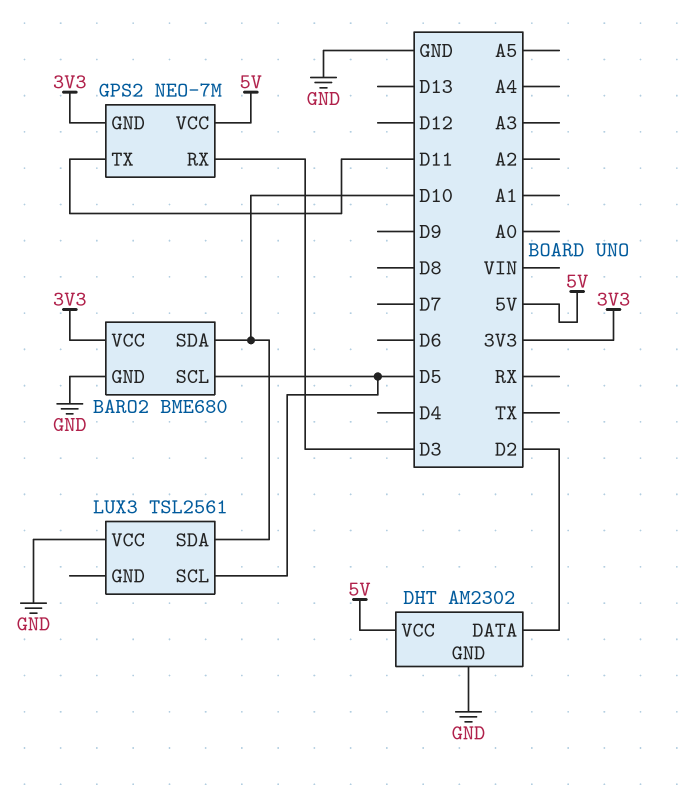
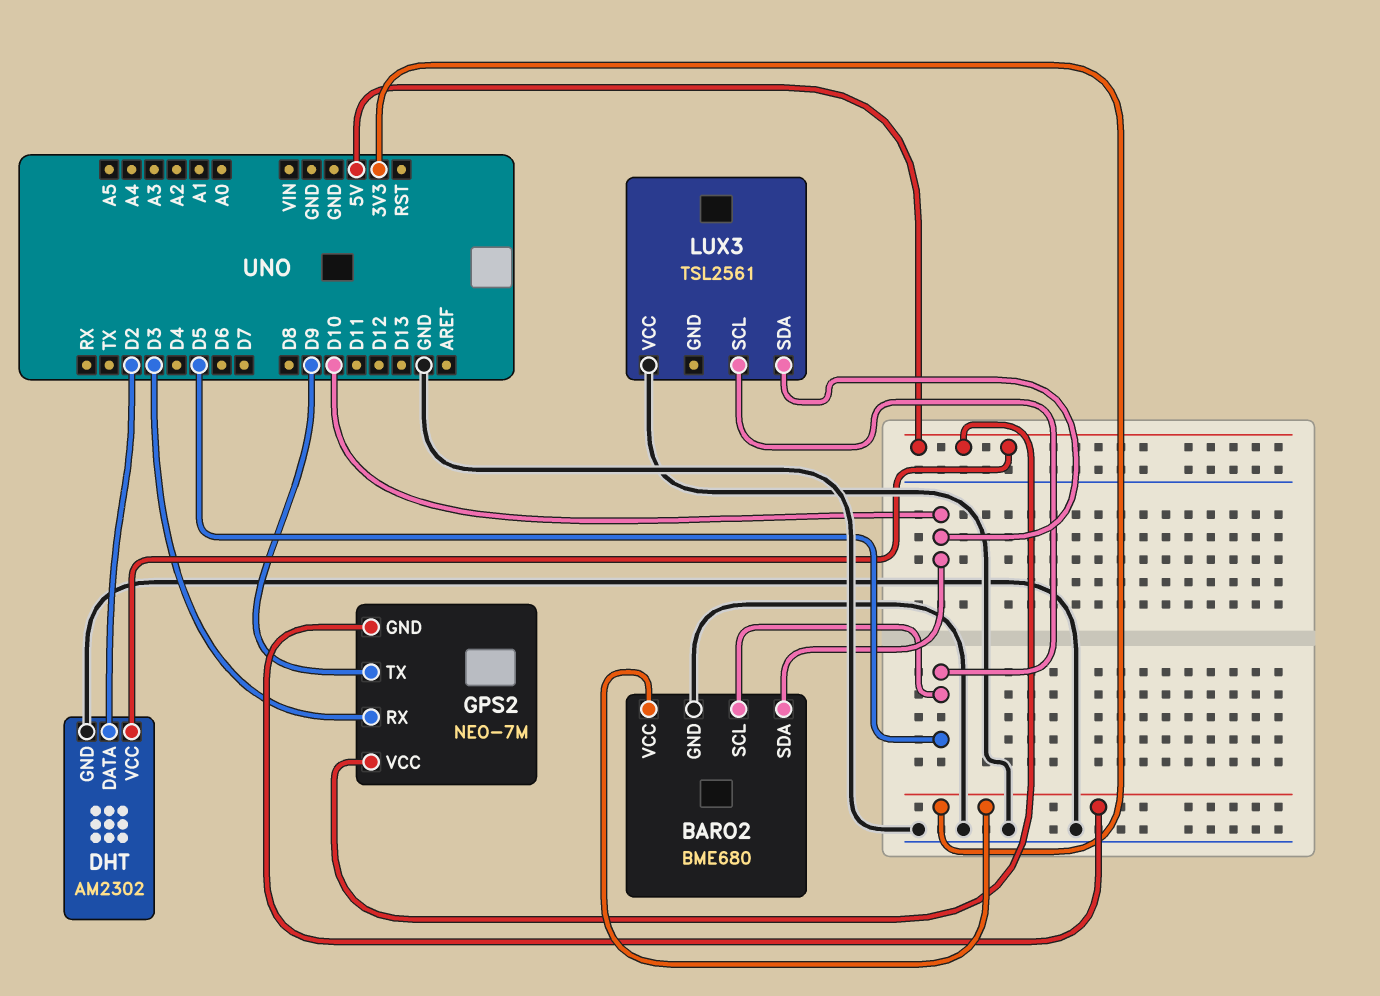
GPS2 pin TX: D11 -> D9

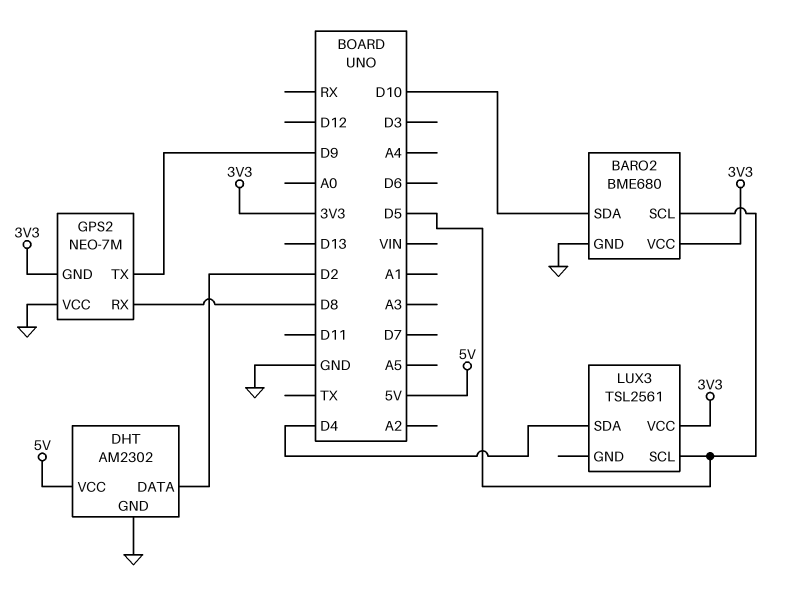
GPS2 pin RX: D3 -> D8
GPS2 pin VCC: 5V -> GND
LUX3 pin SDA: D10 -> D4
LUX3 pin VCC: GND -> 3V3

